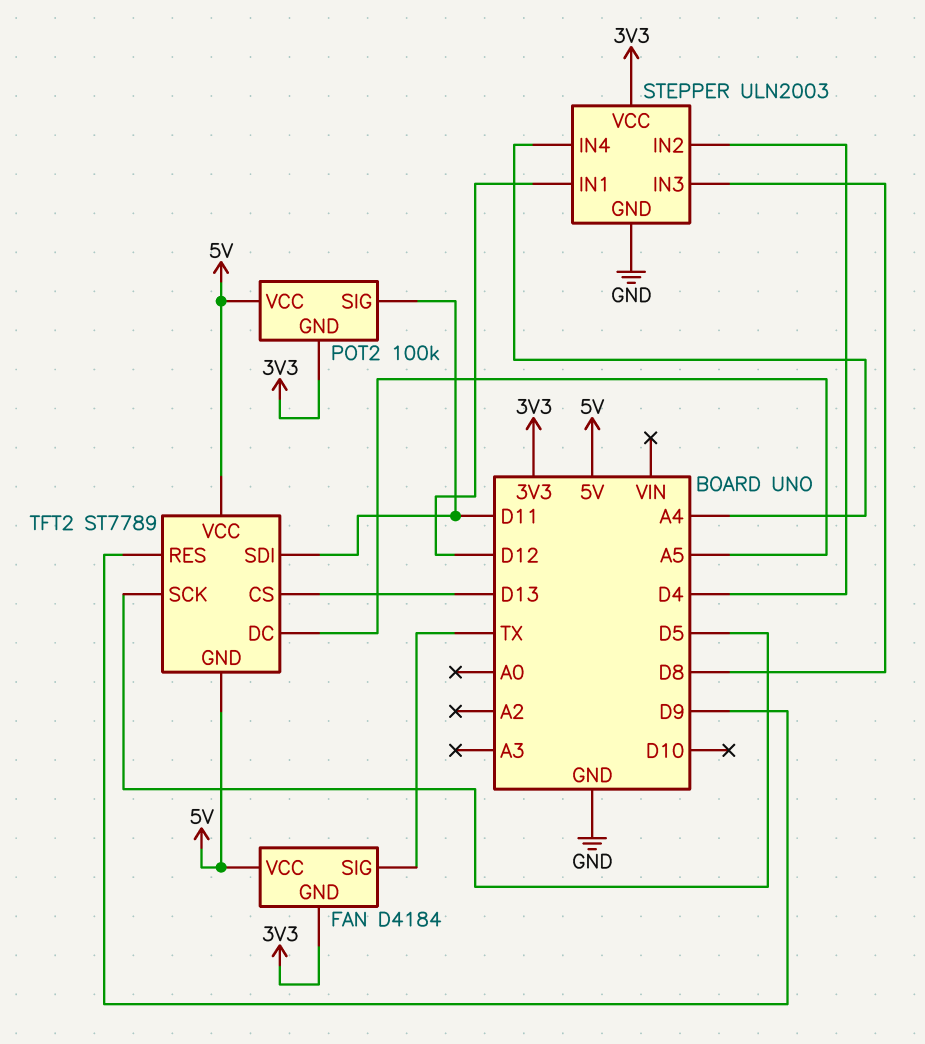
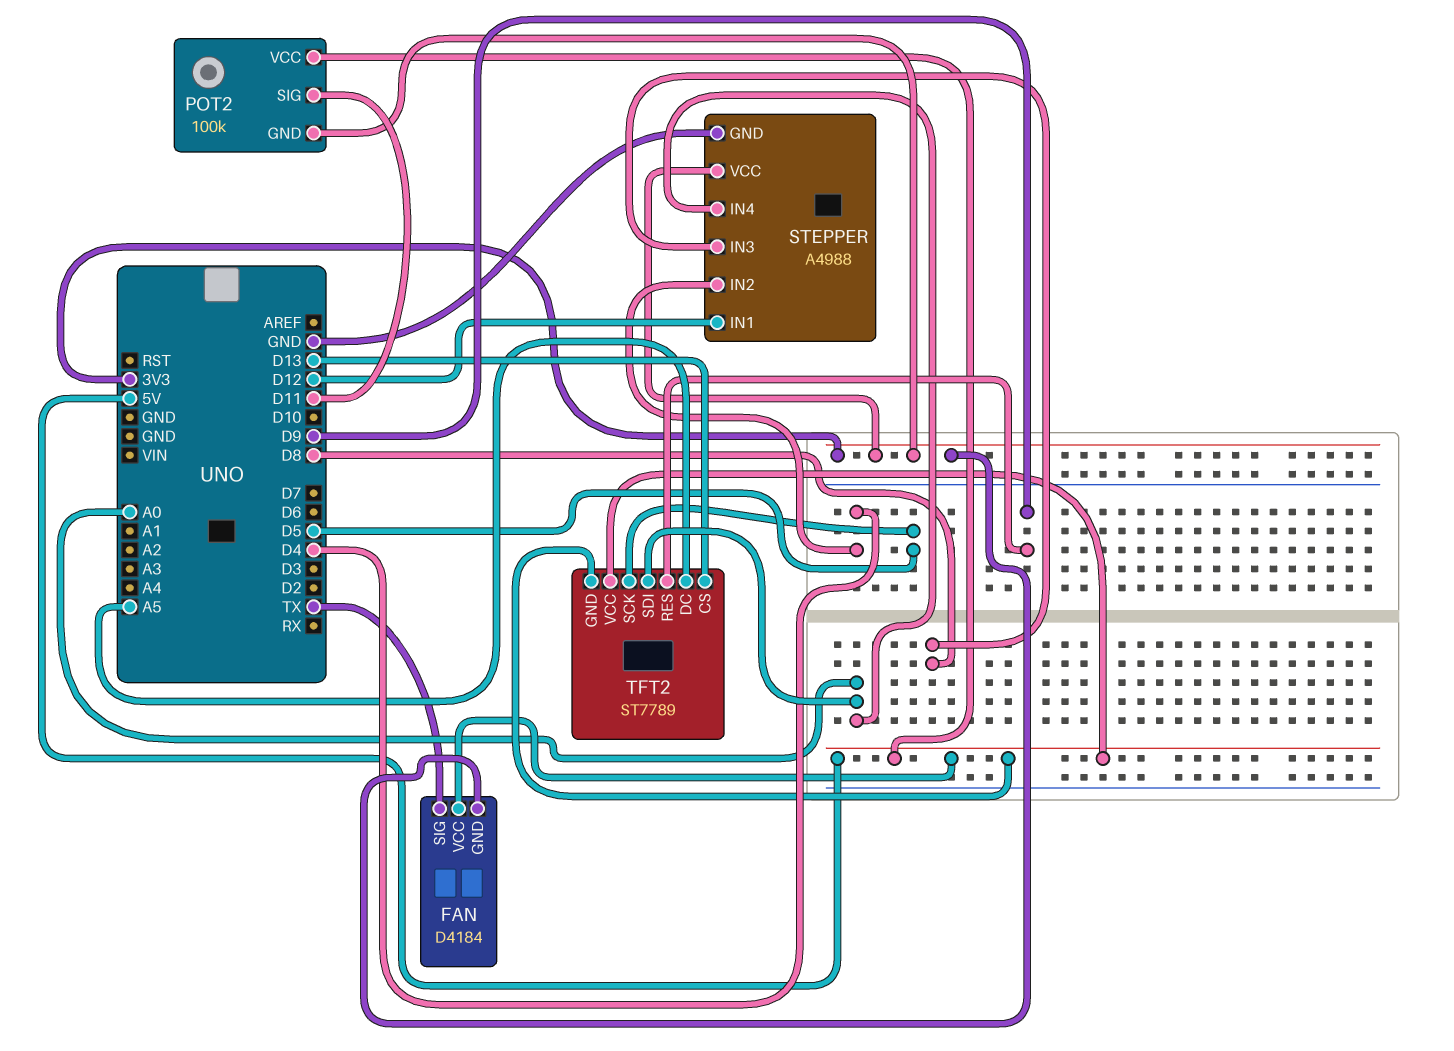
STEPPER: ULN2003 -> A4988
STEPPER pin IN4: A4 -> A0
TFT2 pin SDI: D11 -> A0

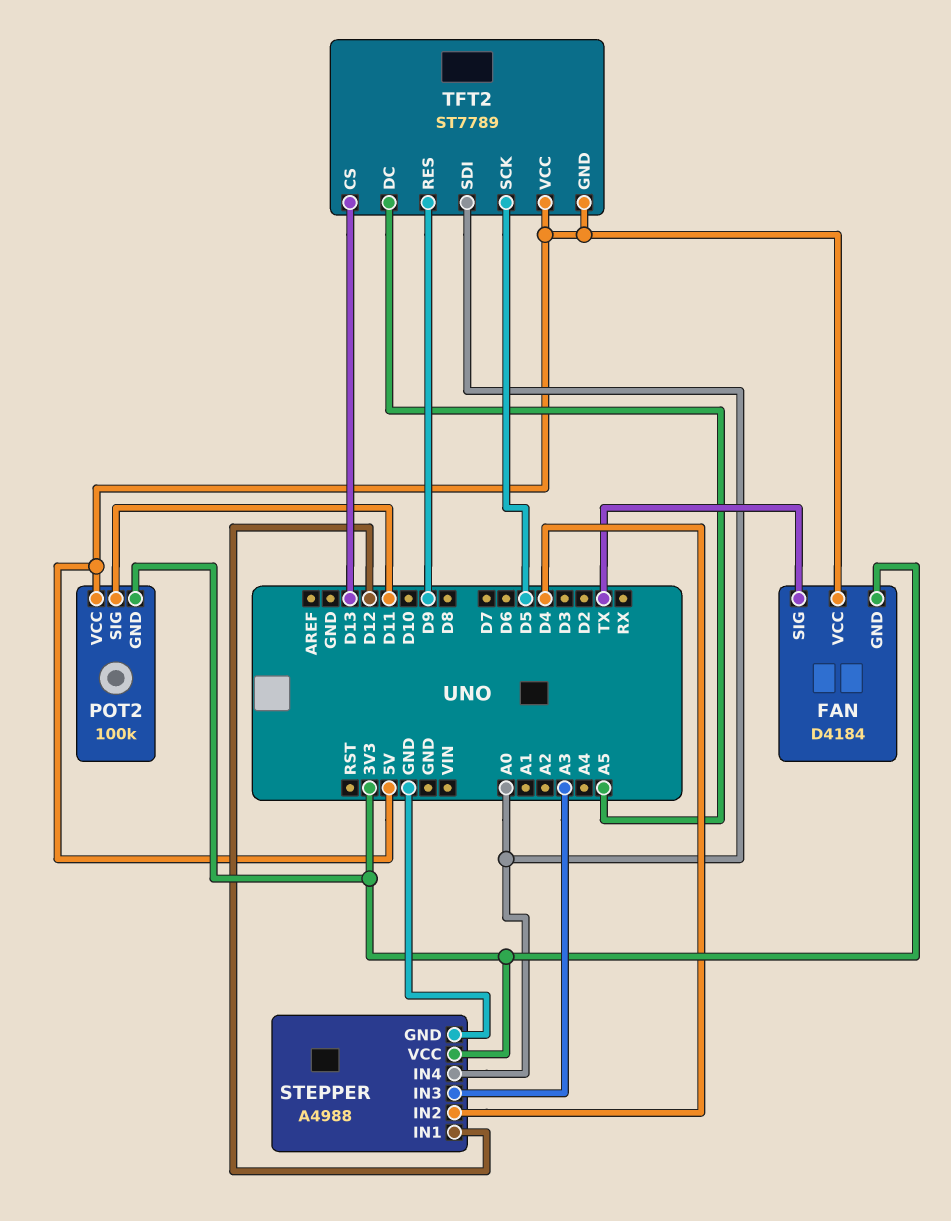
STEPPER pin IN3: D8 -> A3

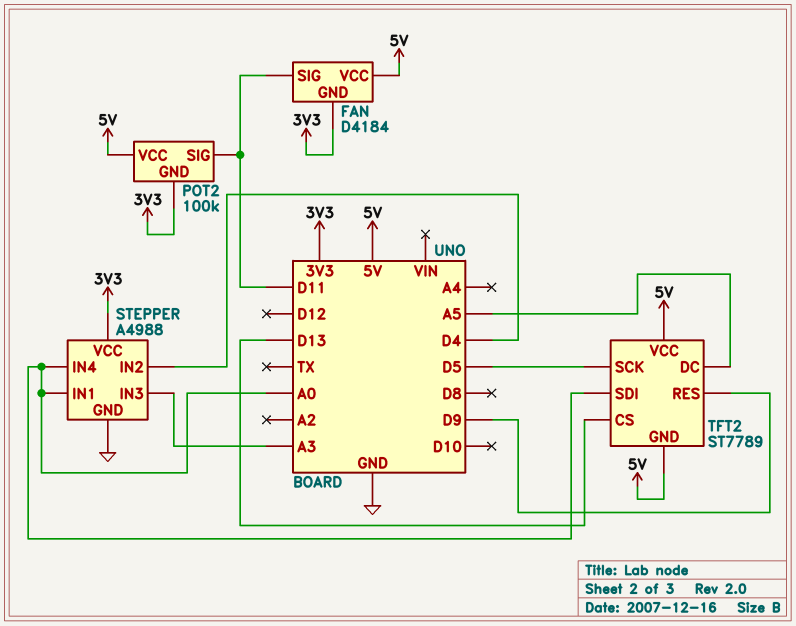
FAN pin SIG: TX -> D11
STEPPER pin IN1: D12 -> A0

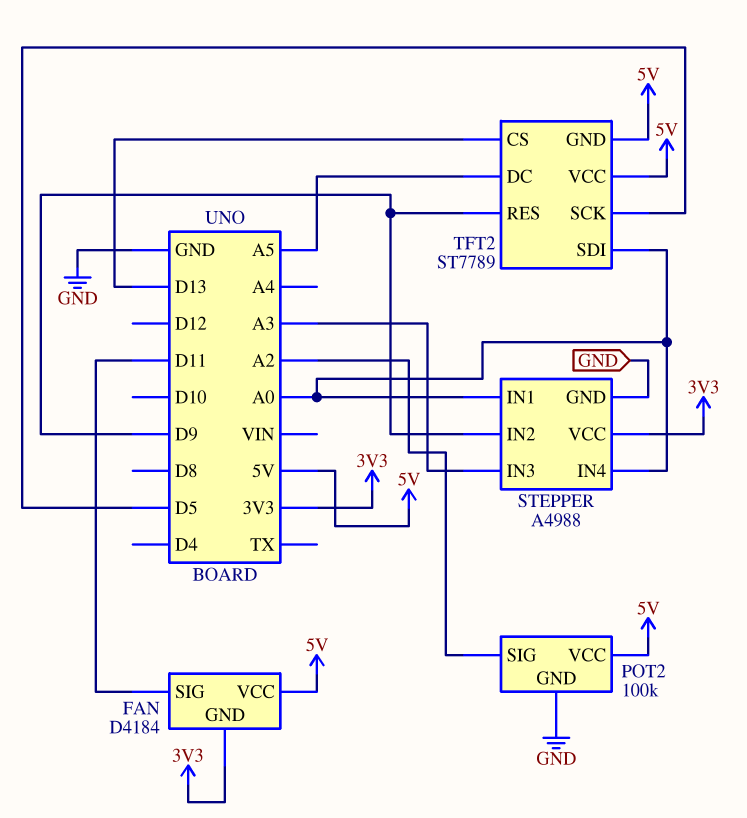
POT2 pin GND: 3V3 -> GND
POT2 pin SIG: D11 -> A2
STEPPER pin IN2: D4 -> D9

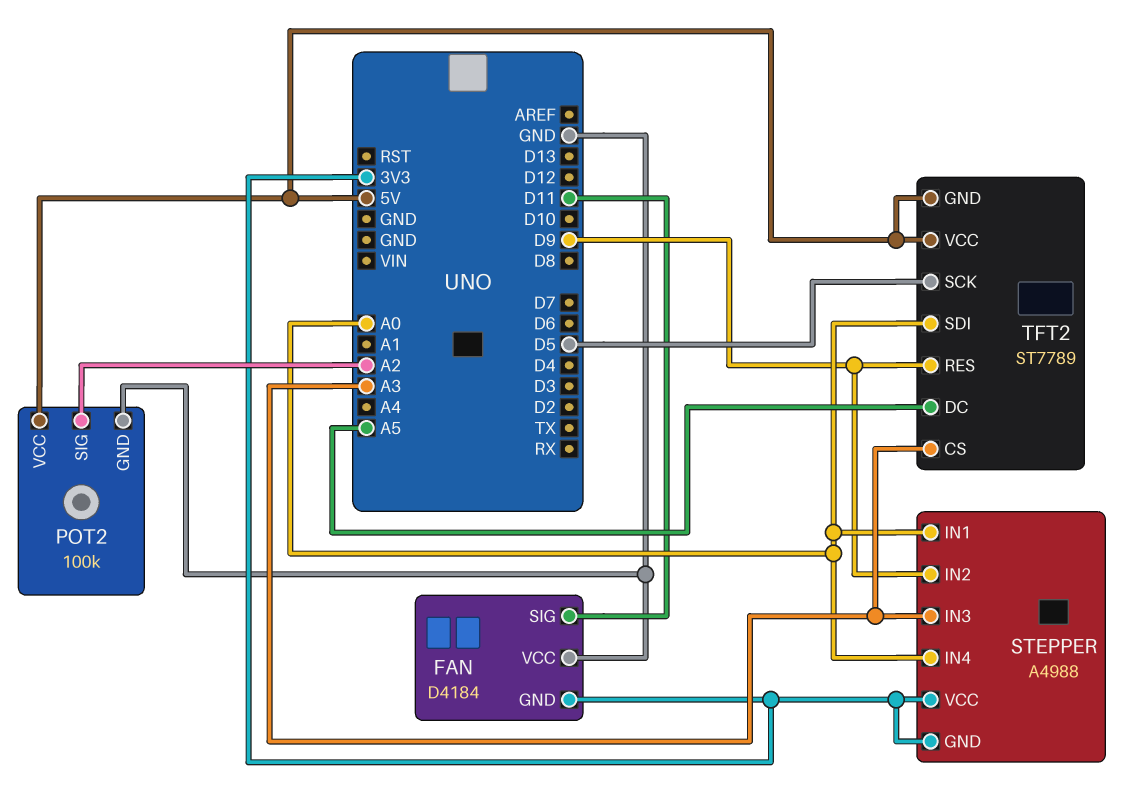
FAN pin VCC: 5V -> GND
STEPPER pin GND: GND -> 3V3
TFT2 pin CS: D13 -> A3

